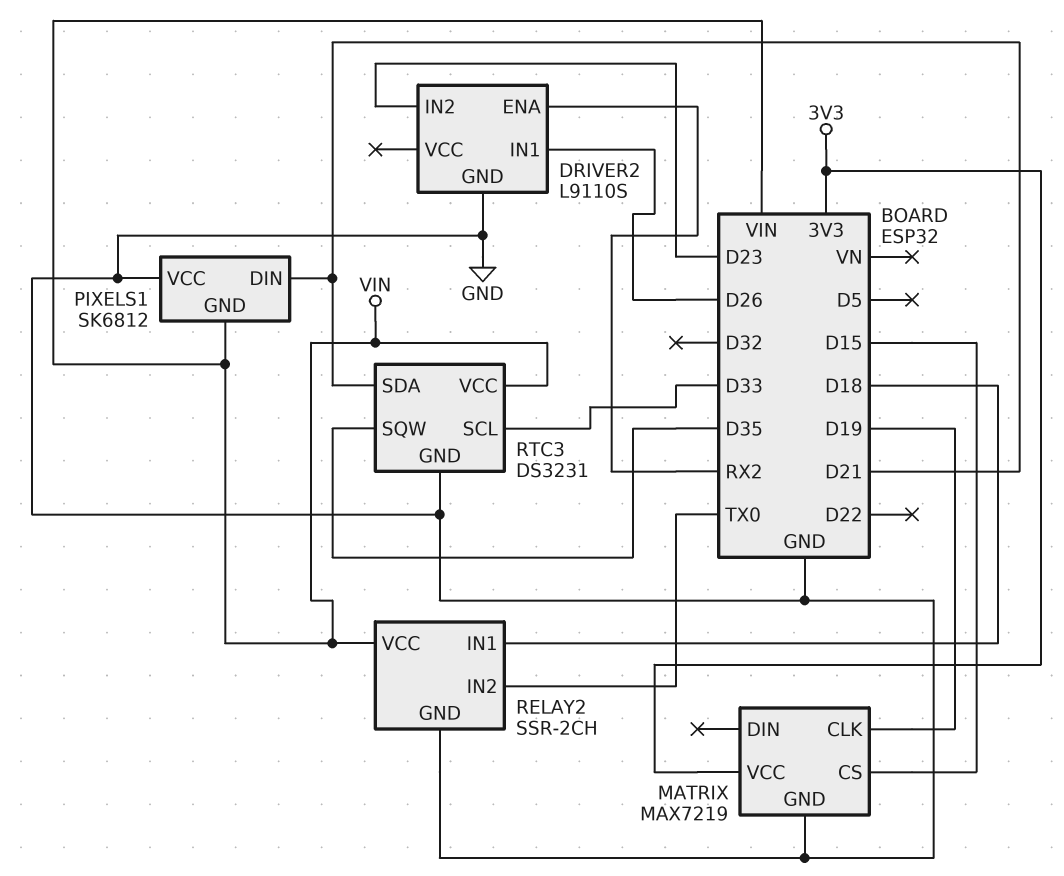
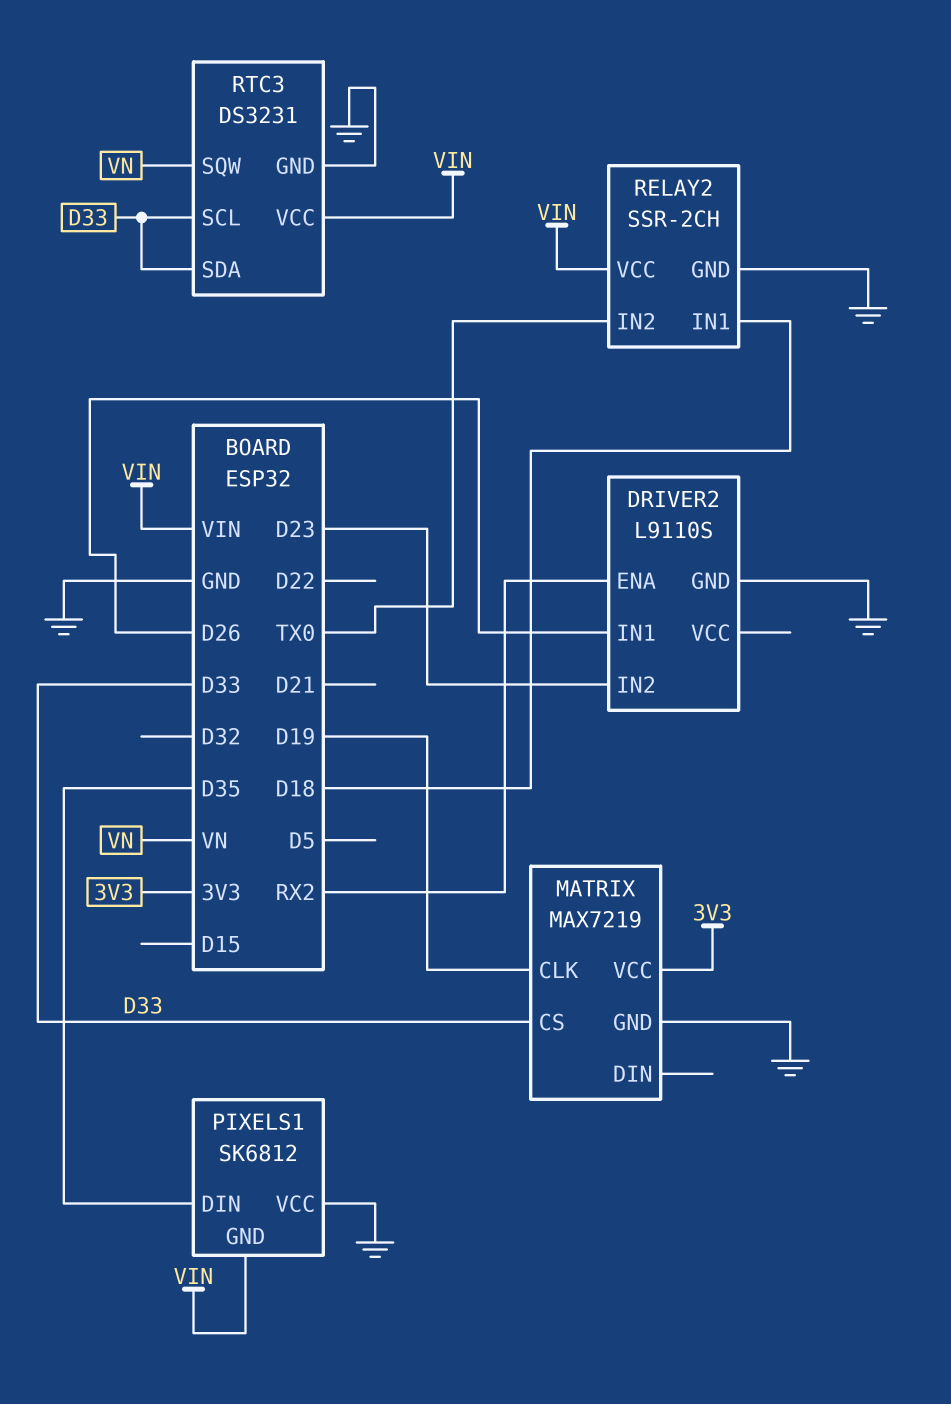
MATRIX pin CS: D15 -> D33
PIXELS1 pin DIN: D21 -> D35
RTC3 pin SDA: D21 -> D33
RTC3 pin SQW: D35 -> VN

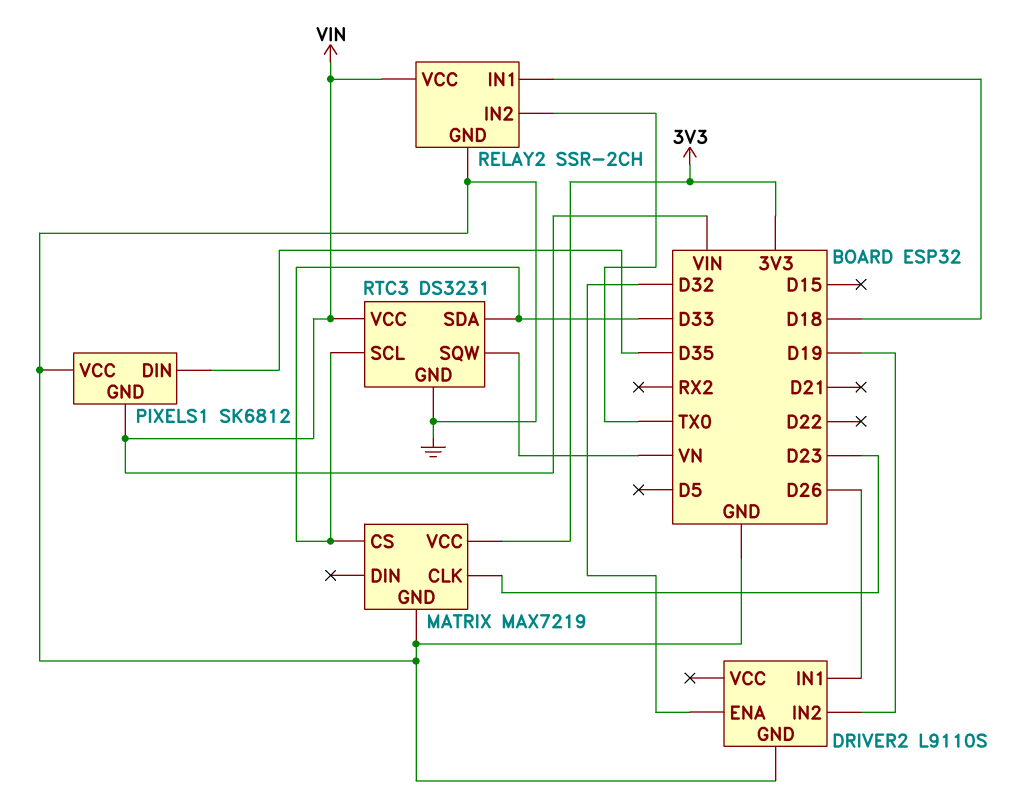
DRIVER2 pin ENA: RX2 -> D32
DRIVER2 pin IN2: D23 -> D19
MATRIX pin CLK: D19 -> D23

